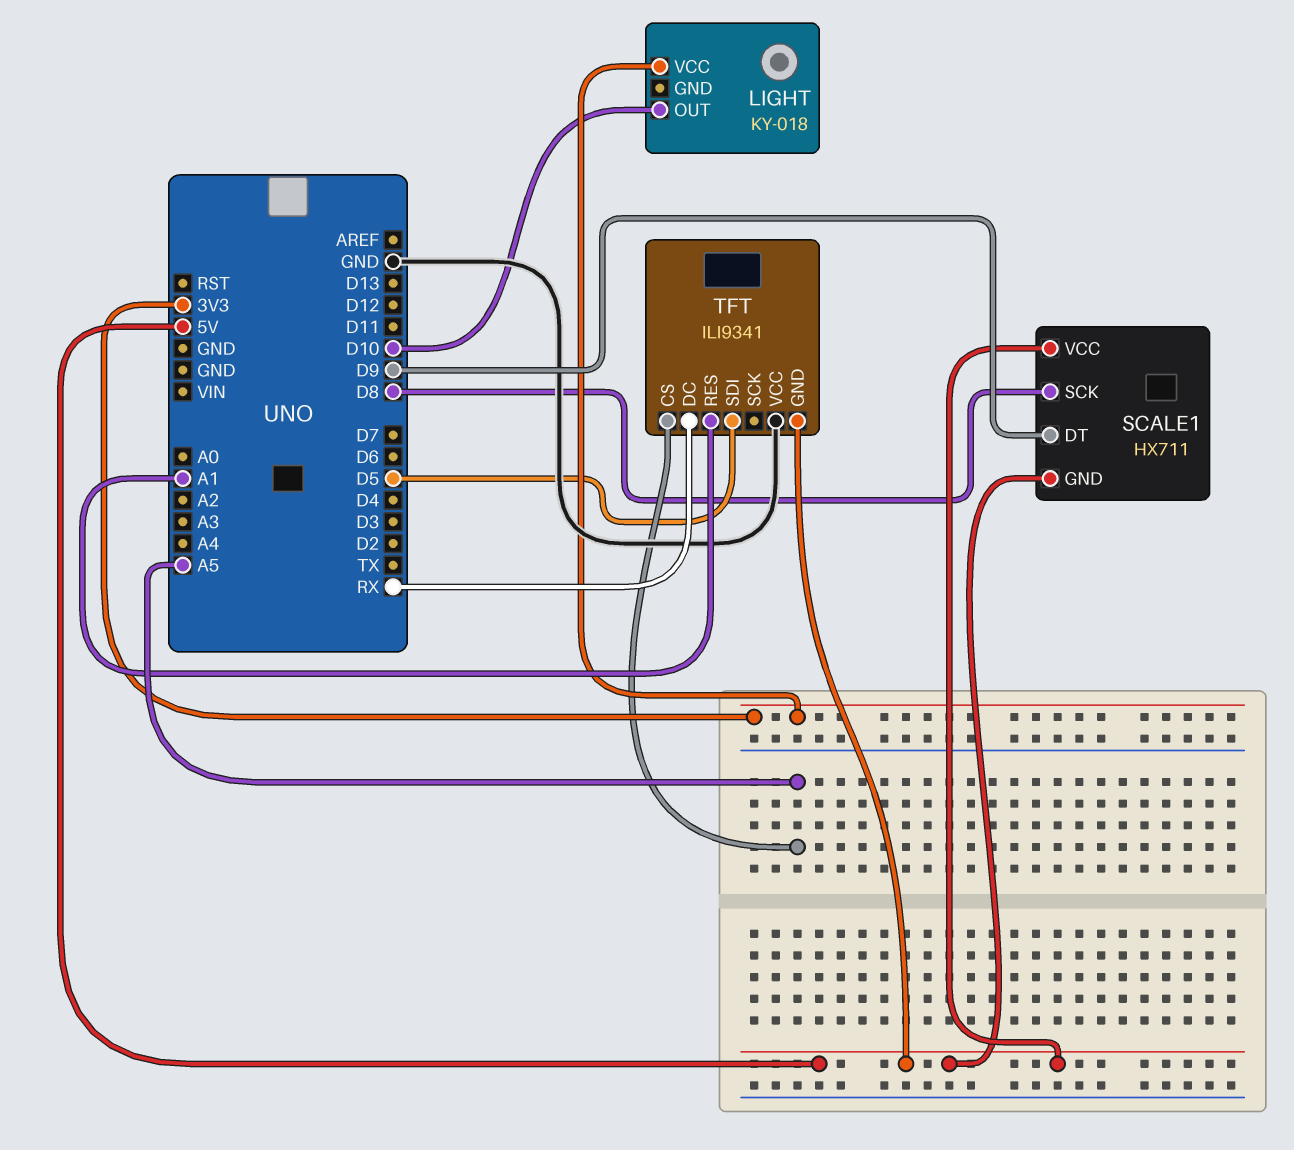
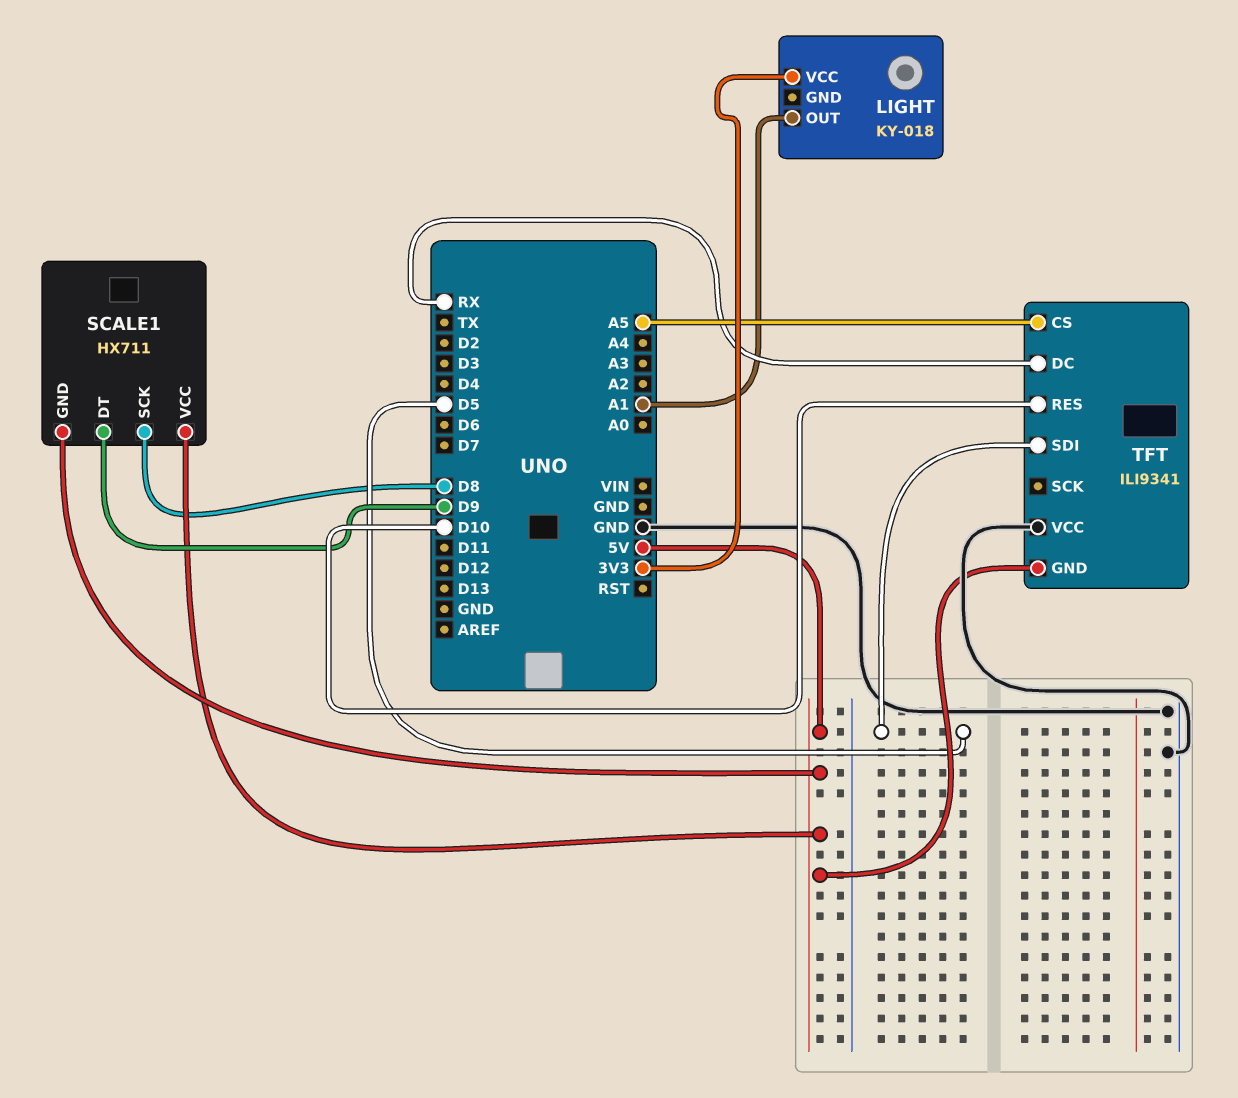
LIGHT pin OUT: D10 -> A1
TFT pin RES: A1 -> D10

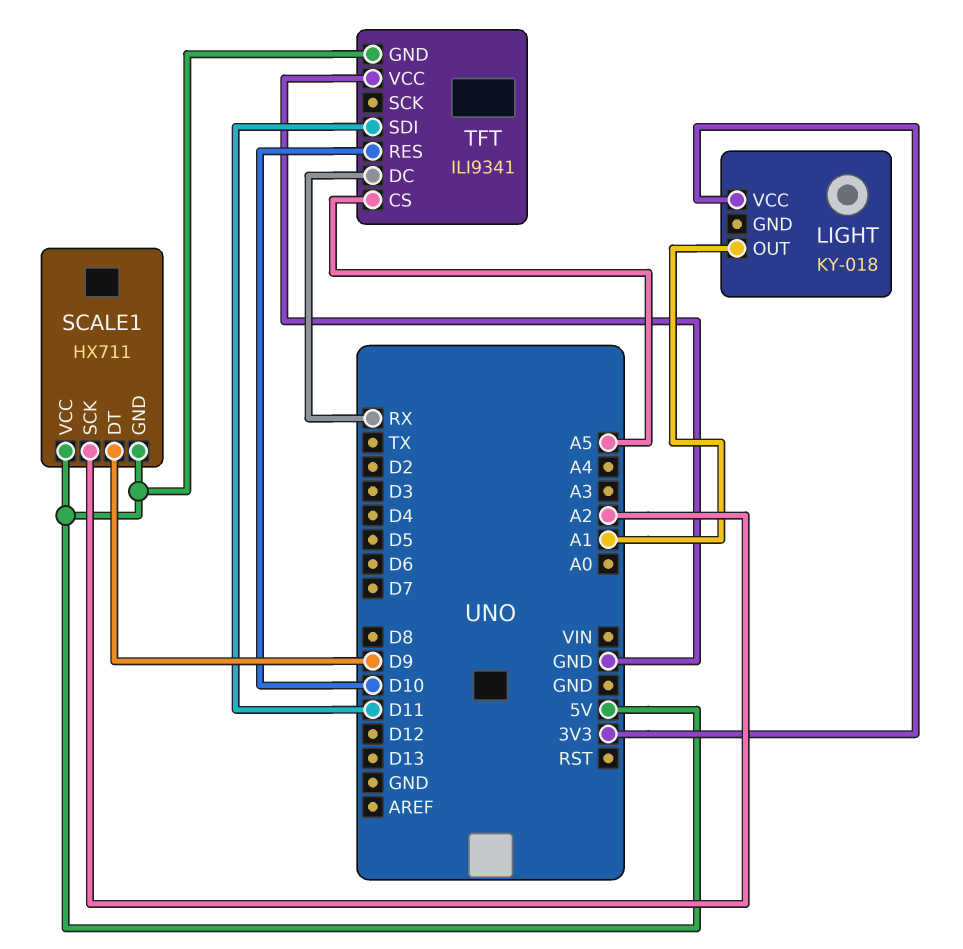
SCALE1 pin SCK: D8 -> A2
TFT pin SDI: D5 -> D11

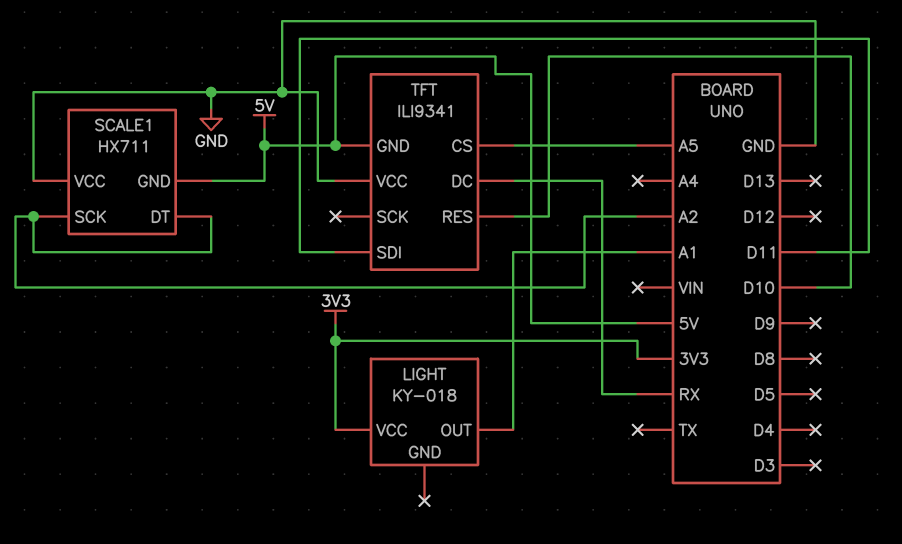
SCALE1 pin DT: D9 -> A2
SCALE1 pin VCC: 5V -> GND

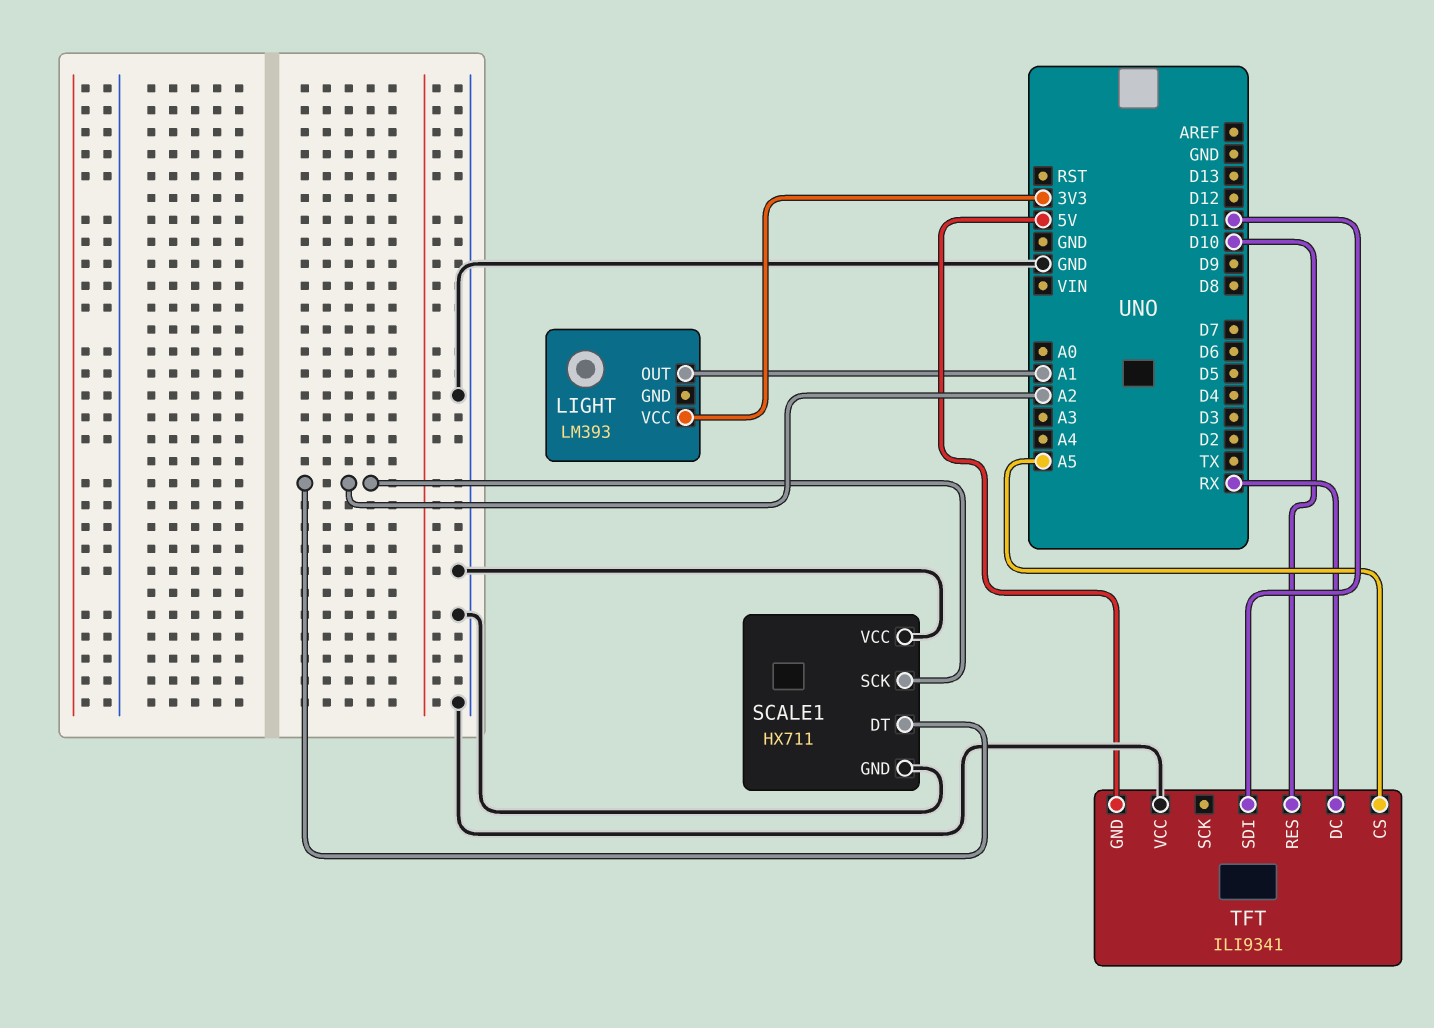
LIGHT: KY-018 -> LM393
SCALE1 pin GND: 5V -> GND

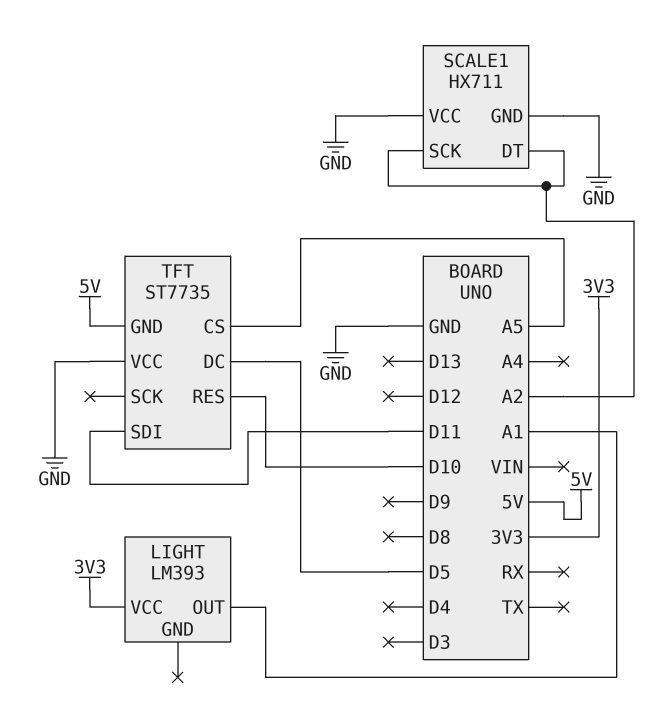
TFT: ILI9341 -> ST7735
TFT pin DC: RX -> D5

